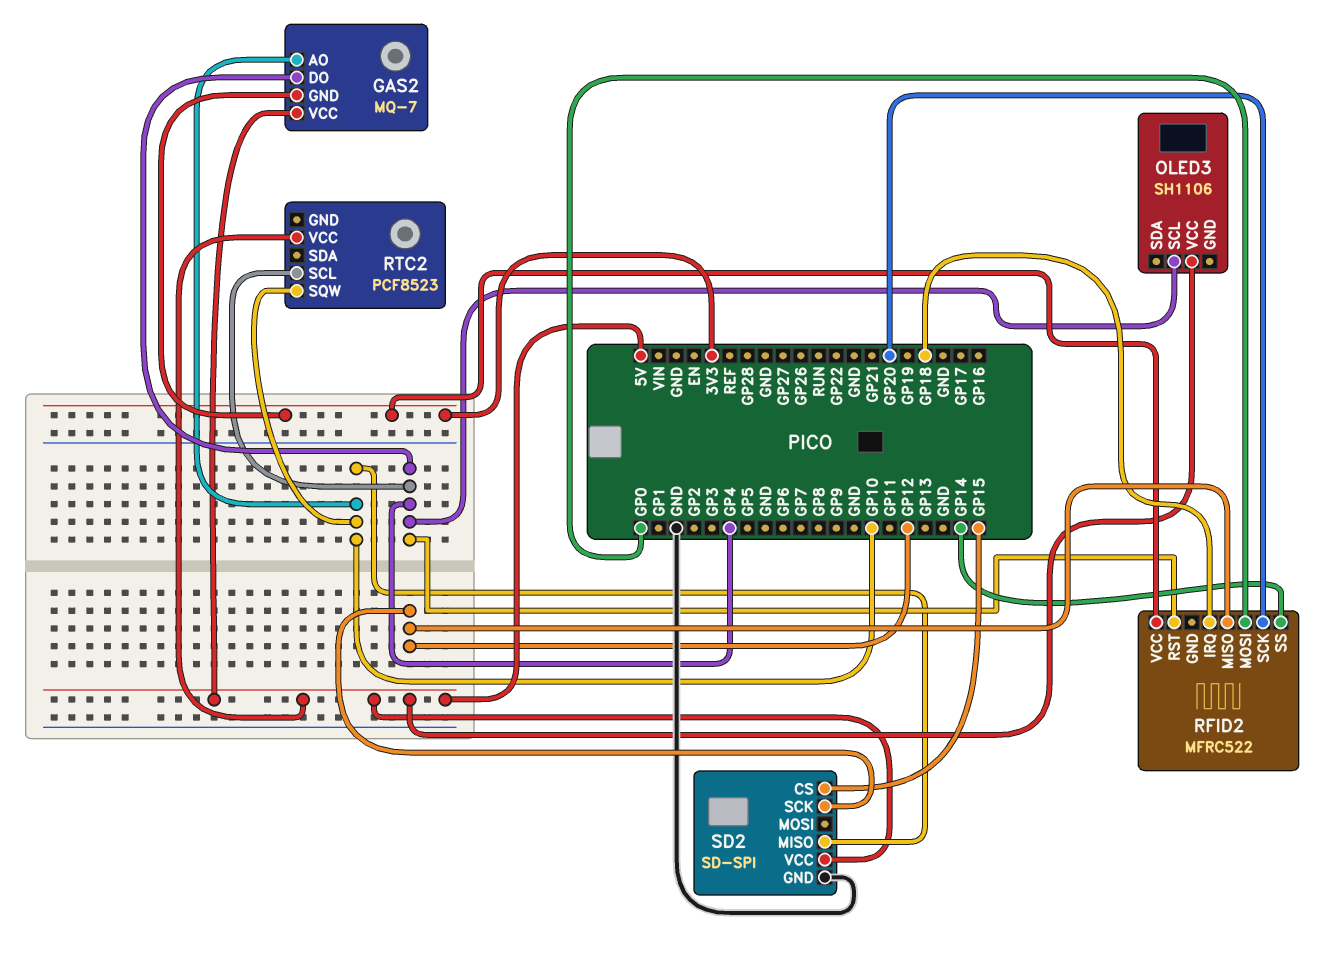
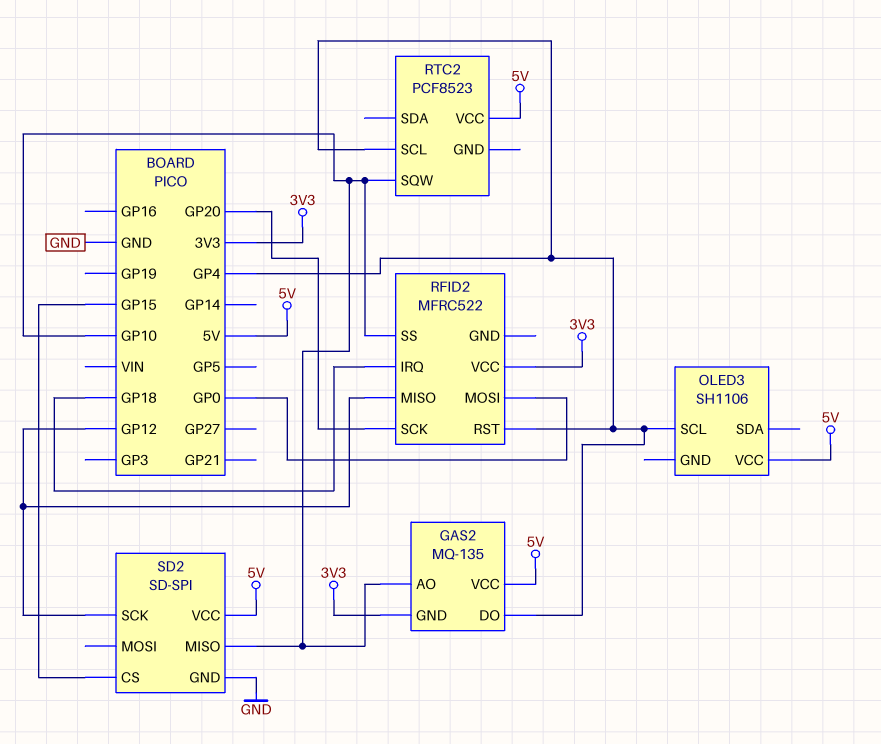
GAS2: MQ-7 -> MQ-135
RFID2 pin SS: GP14 -> GP10

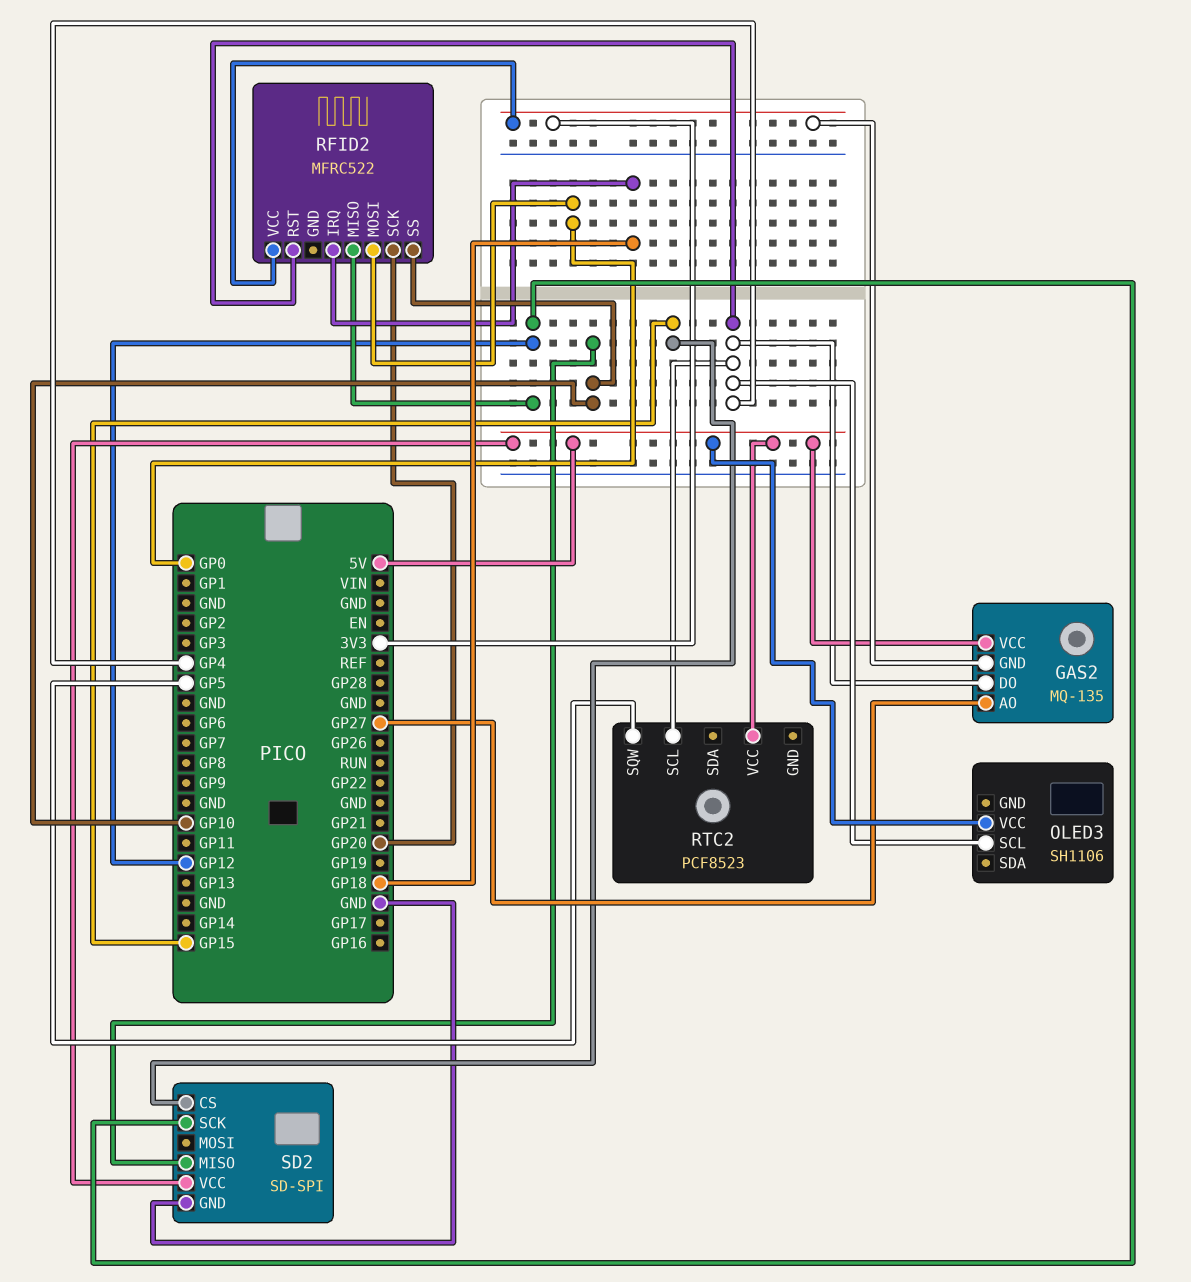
GAS2 pin AO: GP10 -> GP27
RTC2 pin SQW: GP10 -> GP5

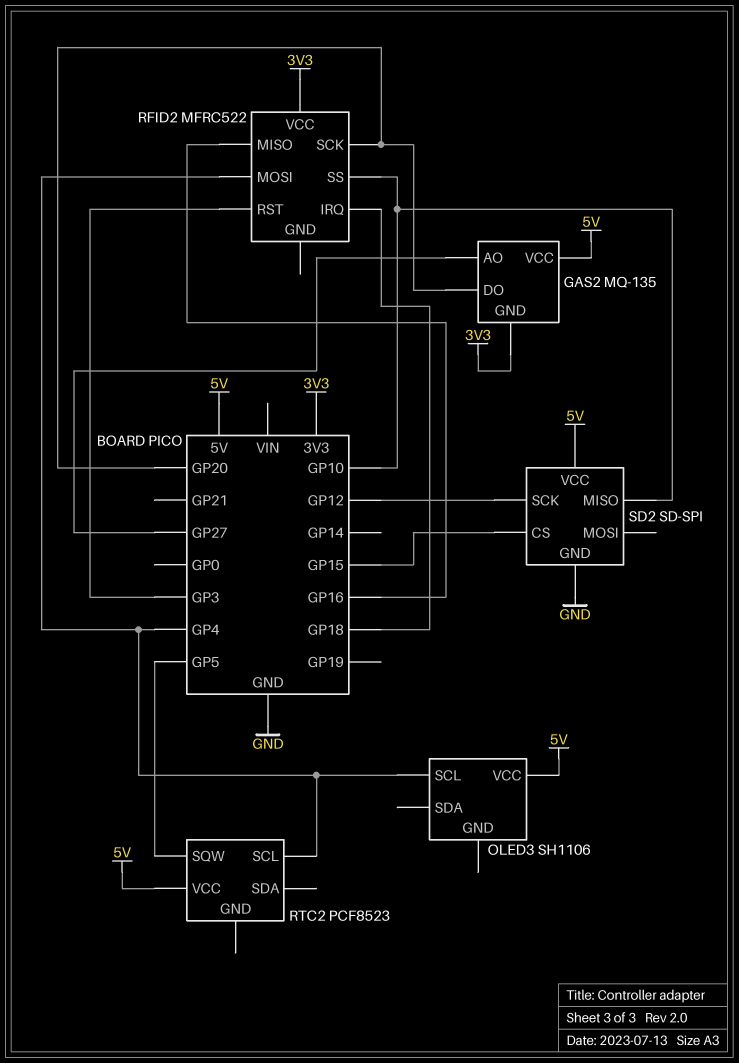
GAS2 pin DO: GP4 -> GP20
RFID2 pin MISO: GP12 -> GP16
RFID2 pin MOSI: GP0 -> GP4
RFID2 pin RST: GP4 -> GP3

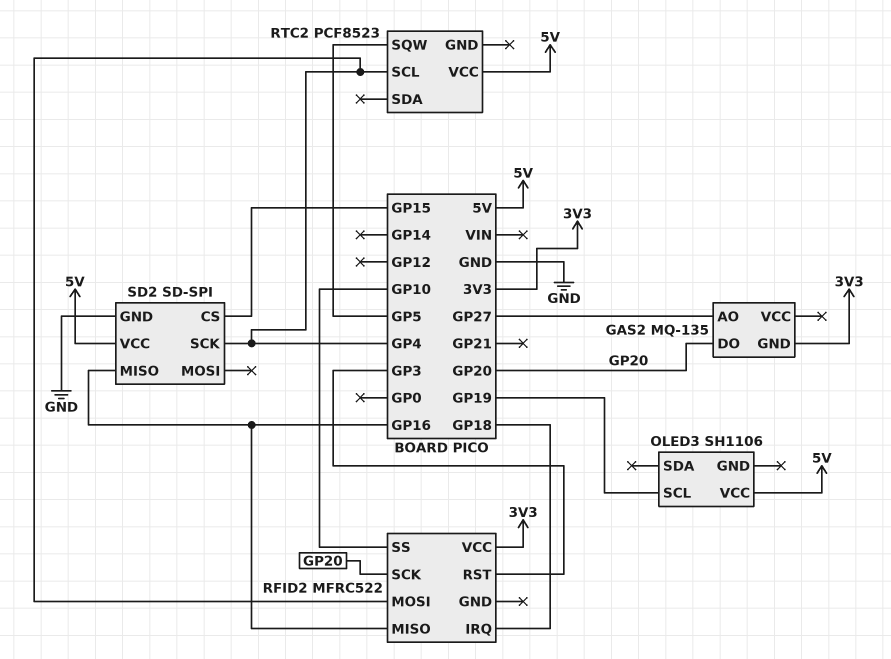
GAS2 pin VCC: 5V -> none
OLED3 pin SCL: GP4 -> GP19
SD2 pin MISO: GP10 -> GP16
SD2 pin SCK: GP12 -> GP4

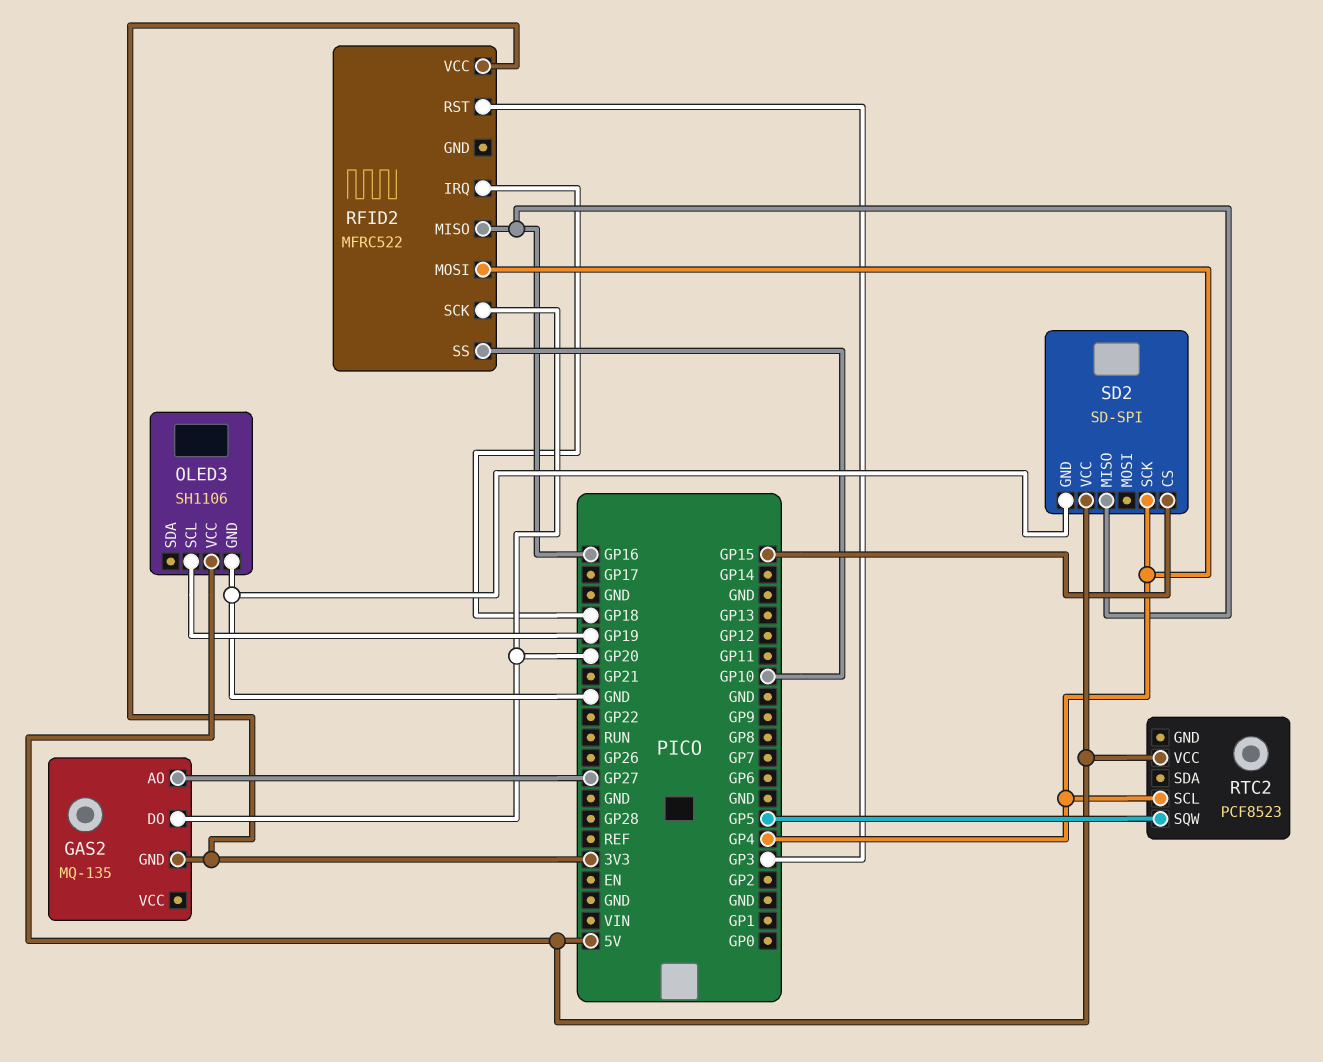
OLED3 pin GND: none -> GND

